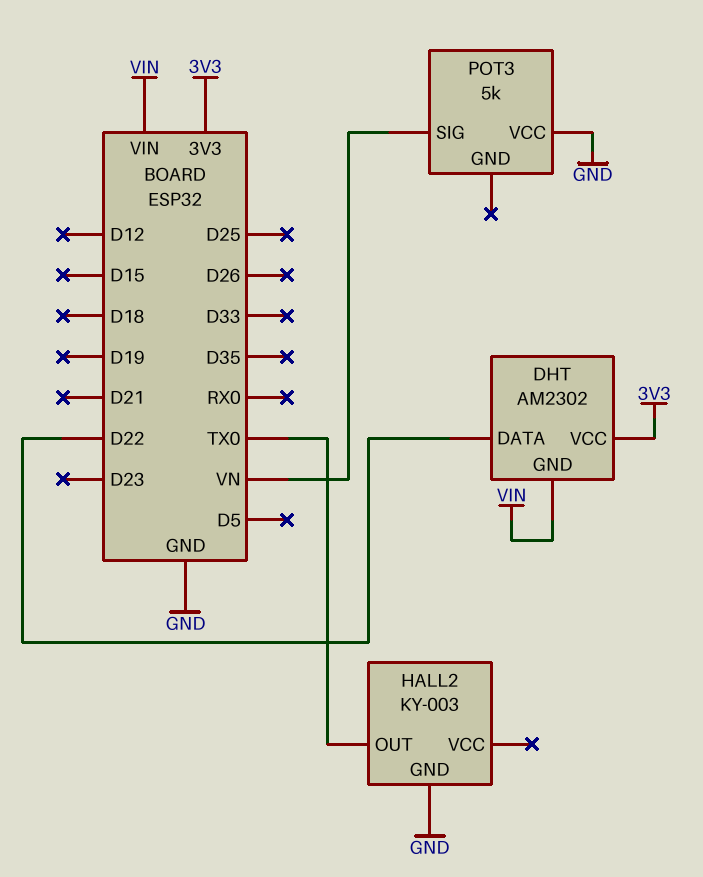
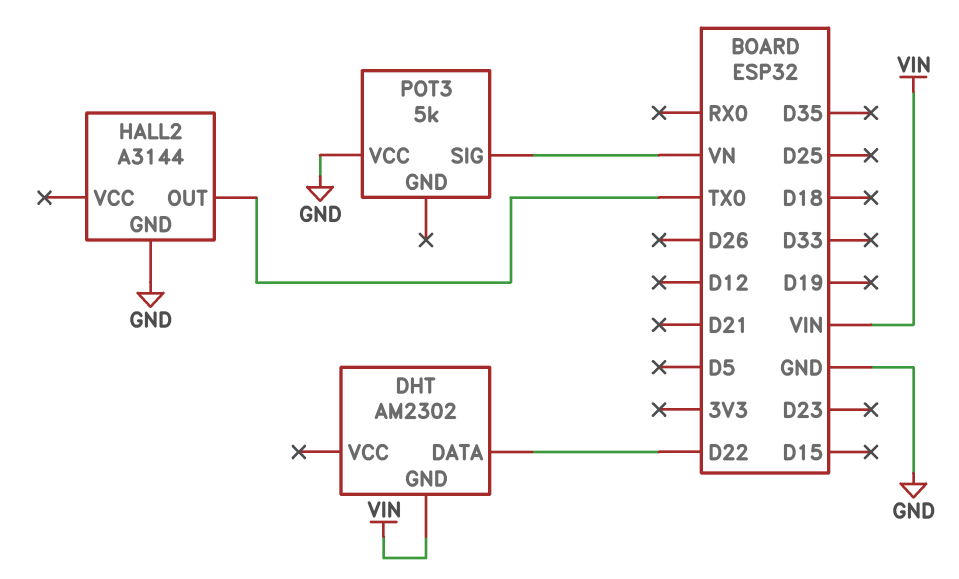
DHT pin VCC: 3V3 -> none
HALL2: KY-003 -> A3144

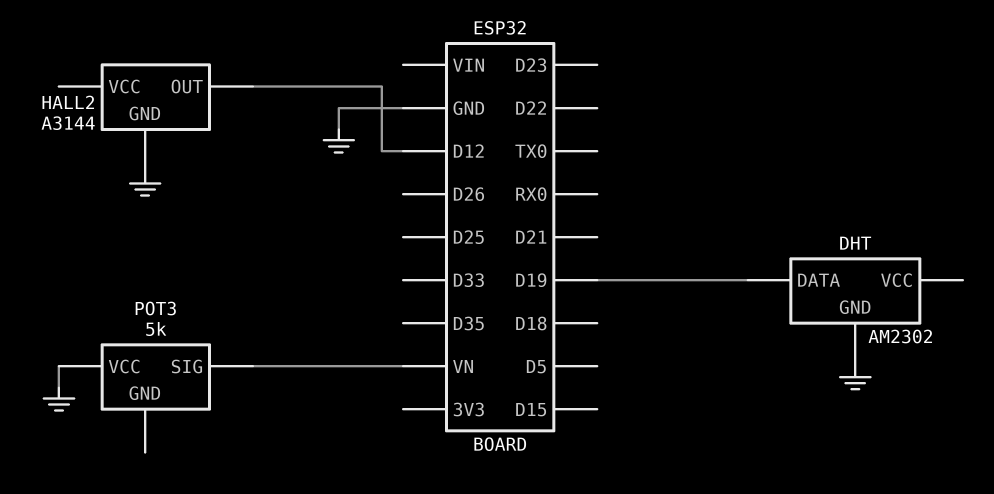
DHT pin DATA: D22 -> D19
DHT pin GND: VIN -> GND
HALL2 pin OUT: TX0 -> D12

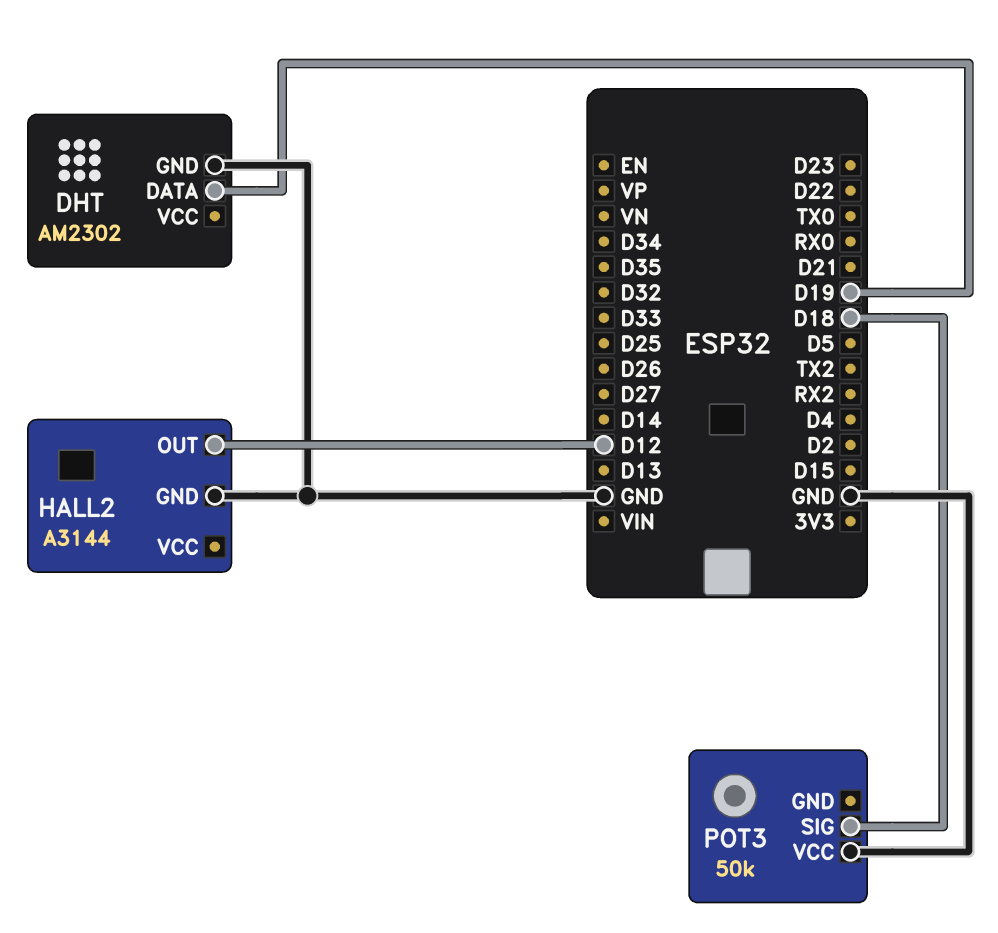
POT3: 5k -> 50k
POT3 pin SIG: VN -> D18

